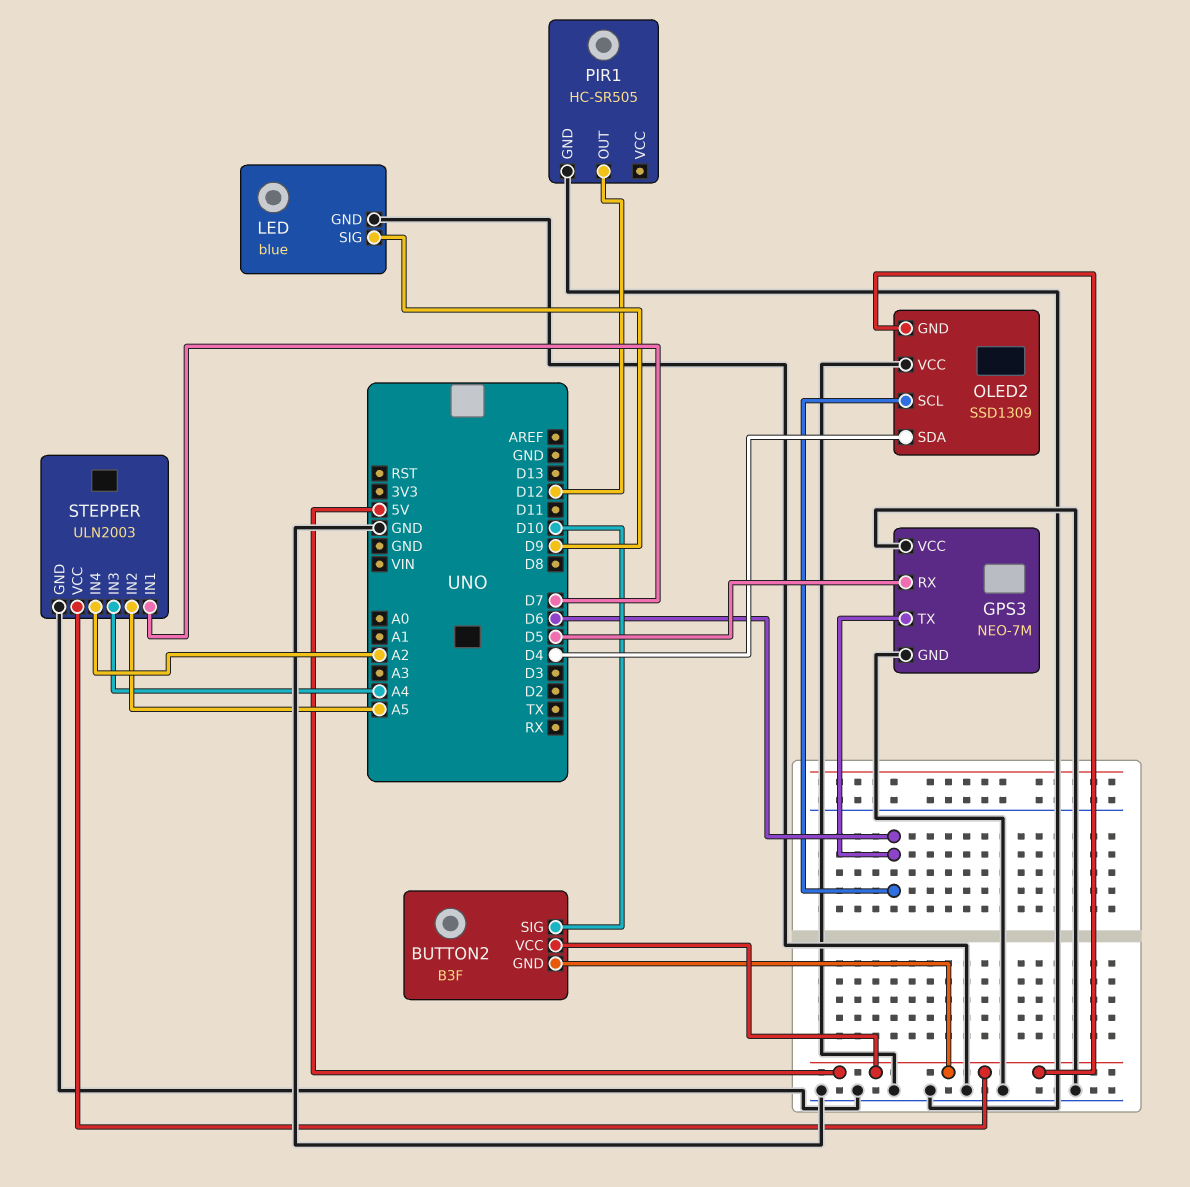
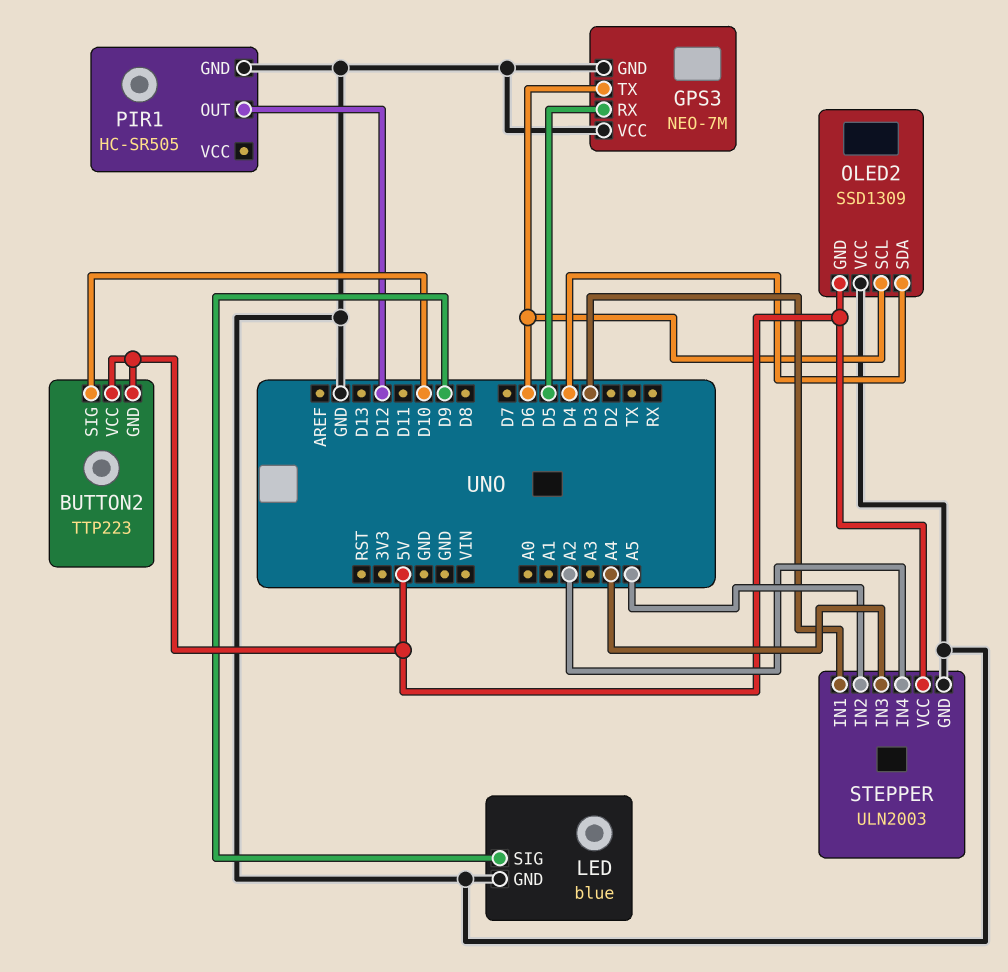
BUTTON2: B3F -> TTP223
STEPPER pin IN1: D7 -> D3

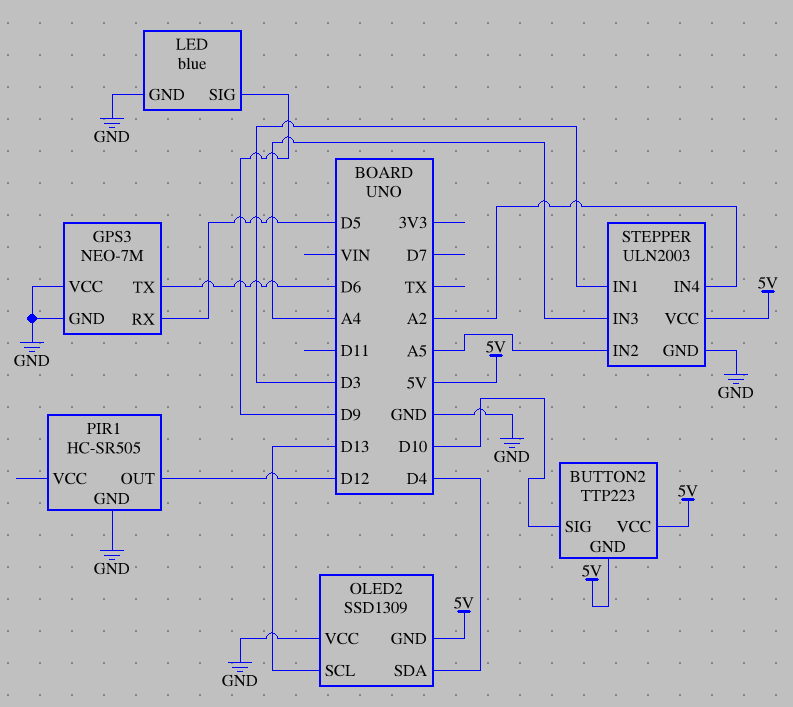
OLED2 pin SCL: D6 -> D13

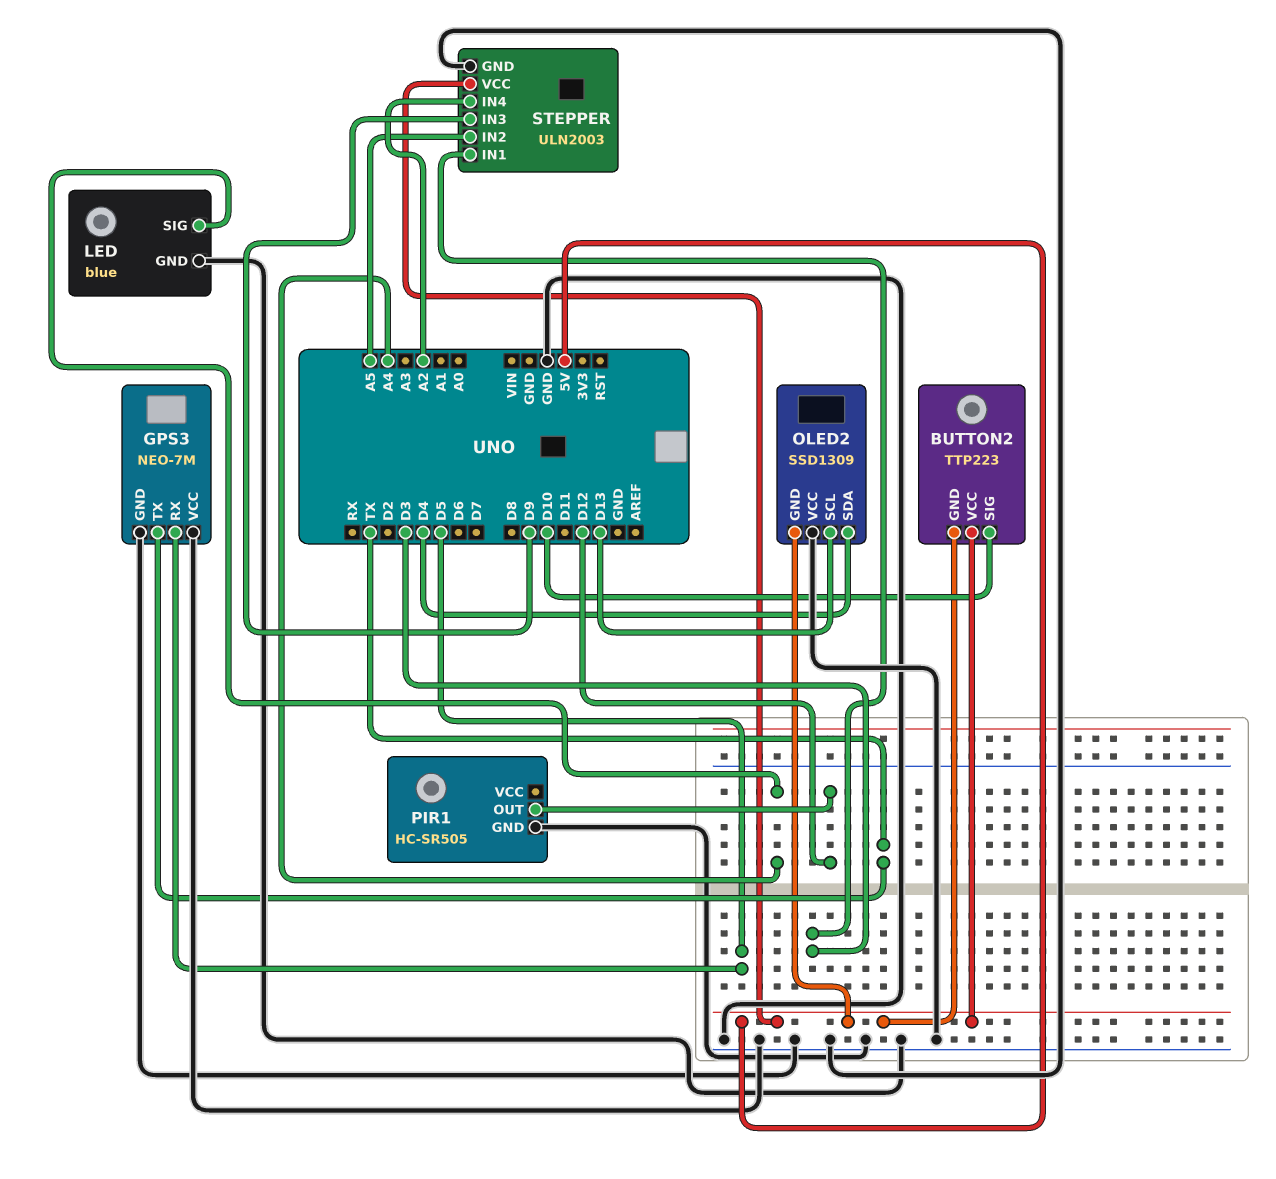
GPS3 pin TX: D6 -> TX
LED pin SIG: D9 -> A4
STEPPER pin IN3: A4 -> D9

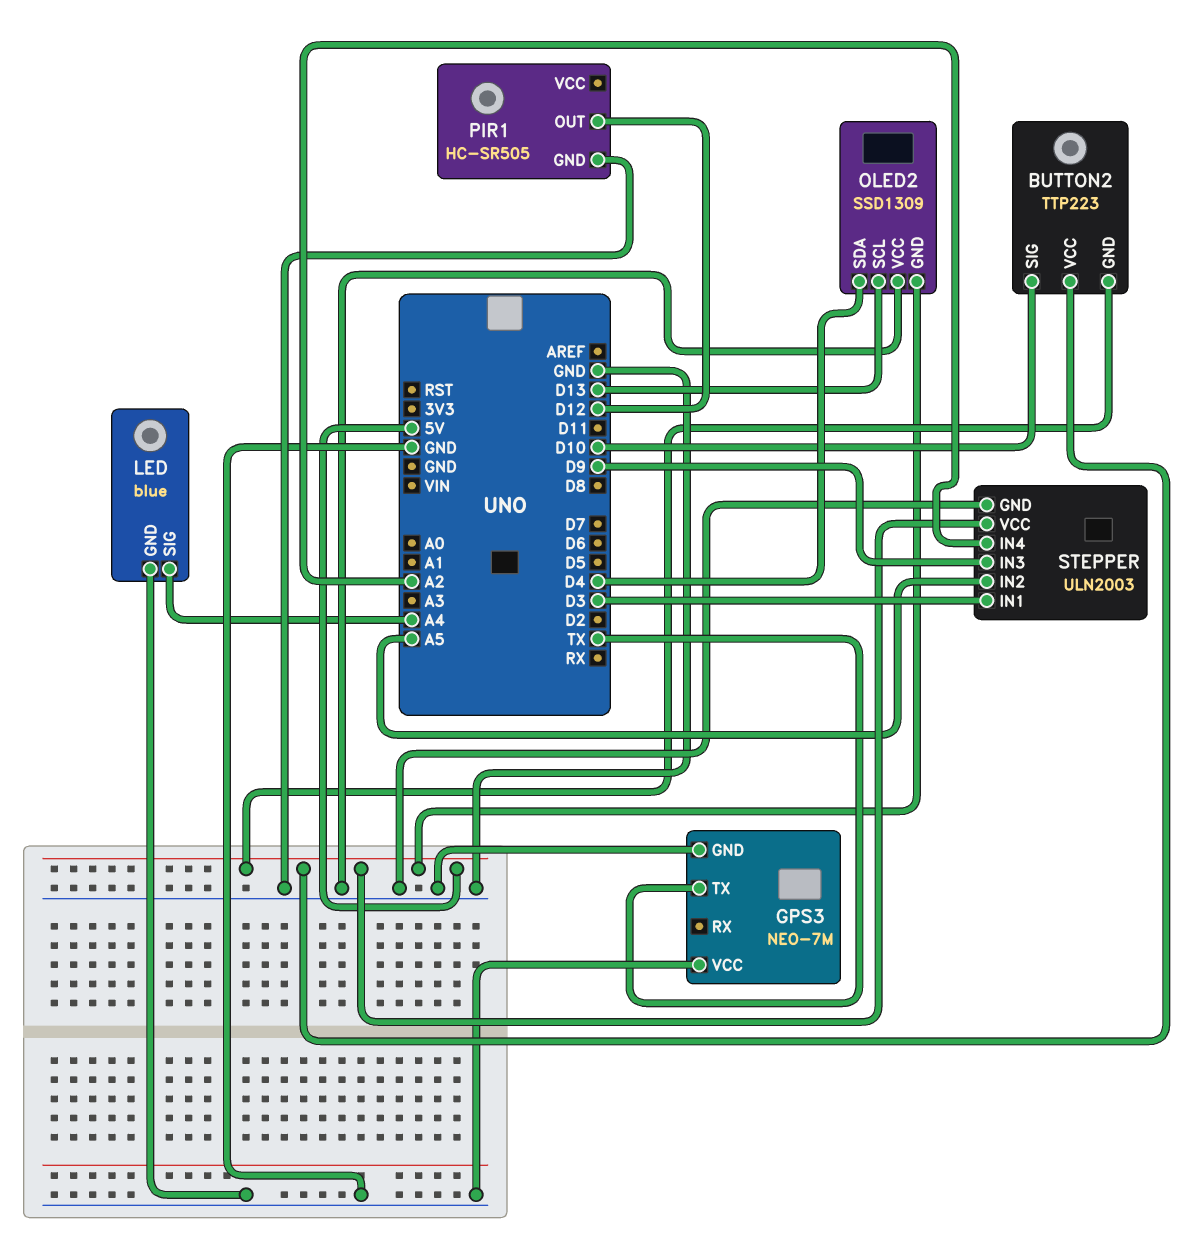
GPS3 pin RX: D5 -> none

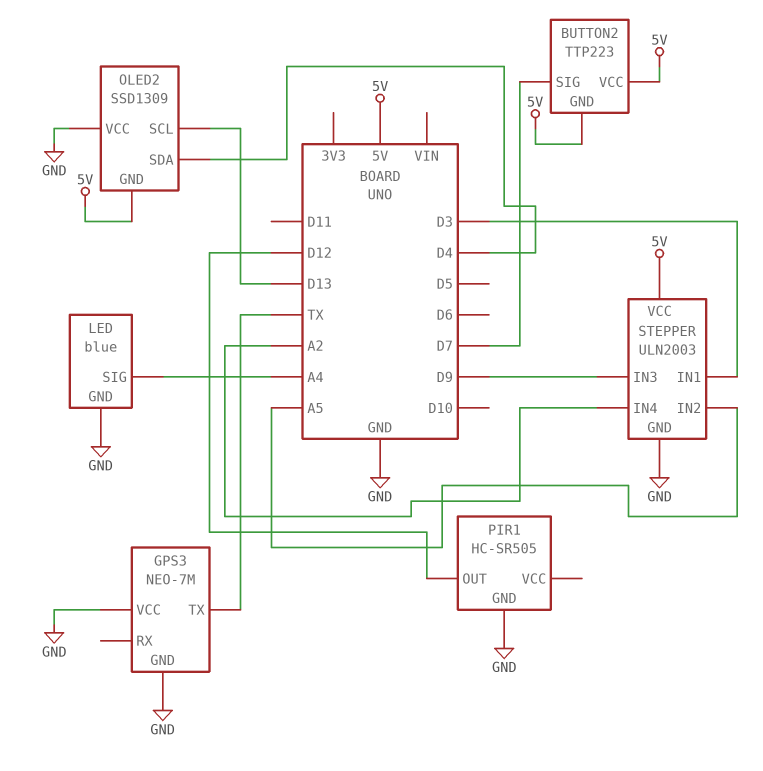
BUTTON2 pin SIG: D10 -> D7

